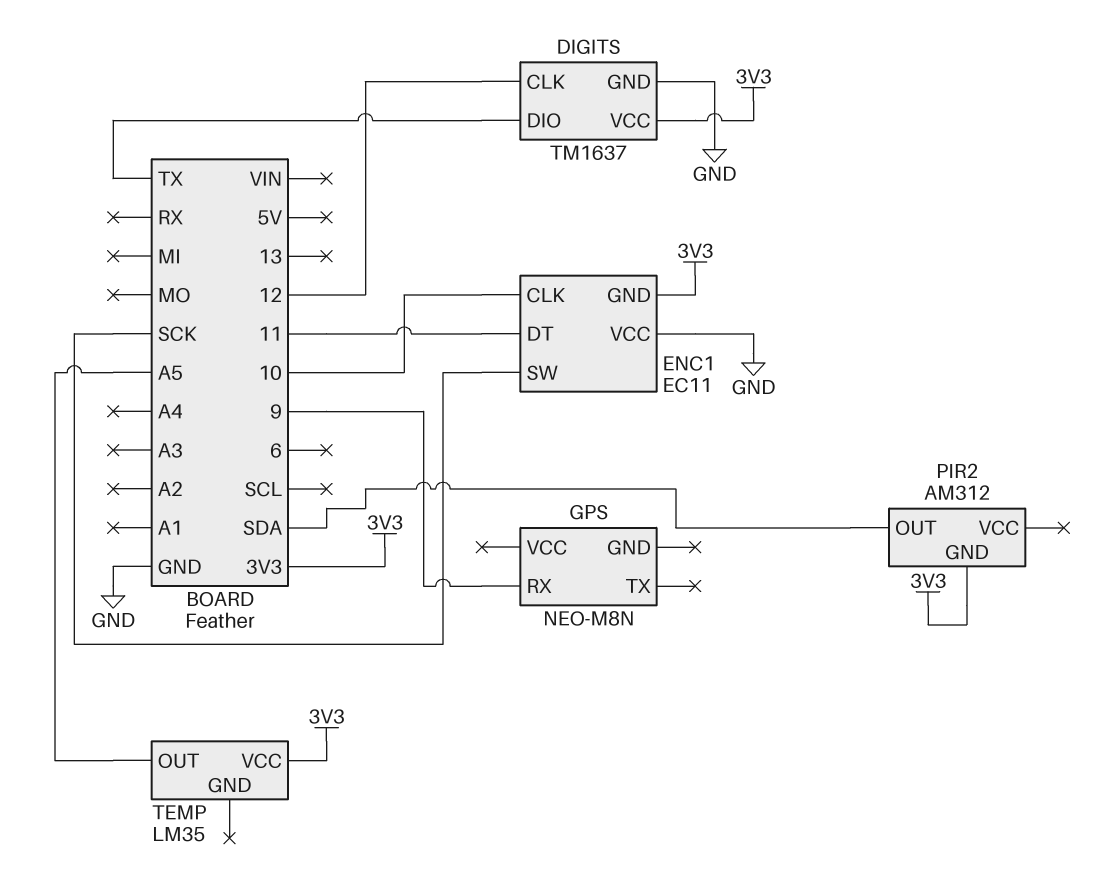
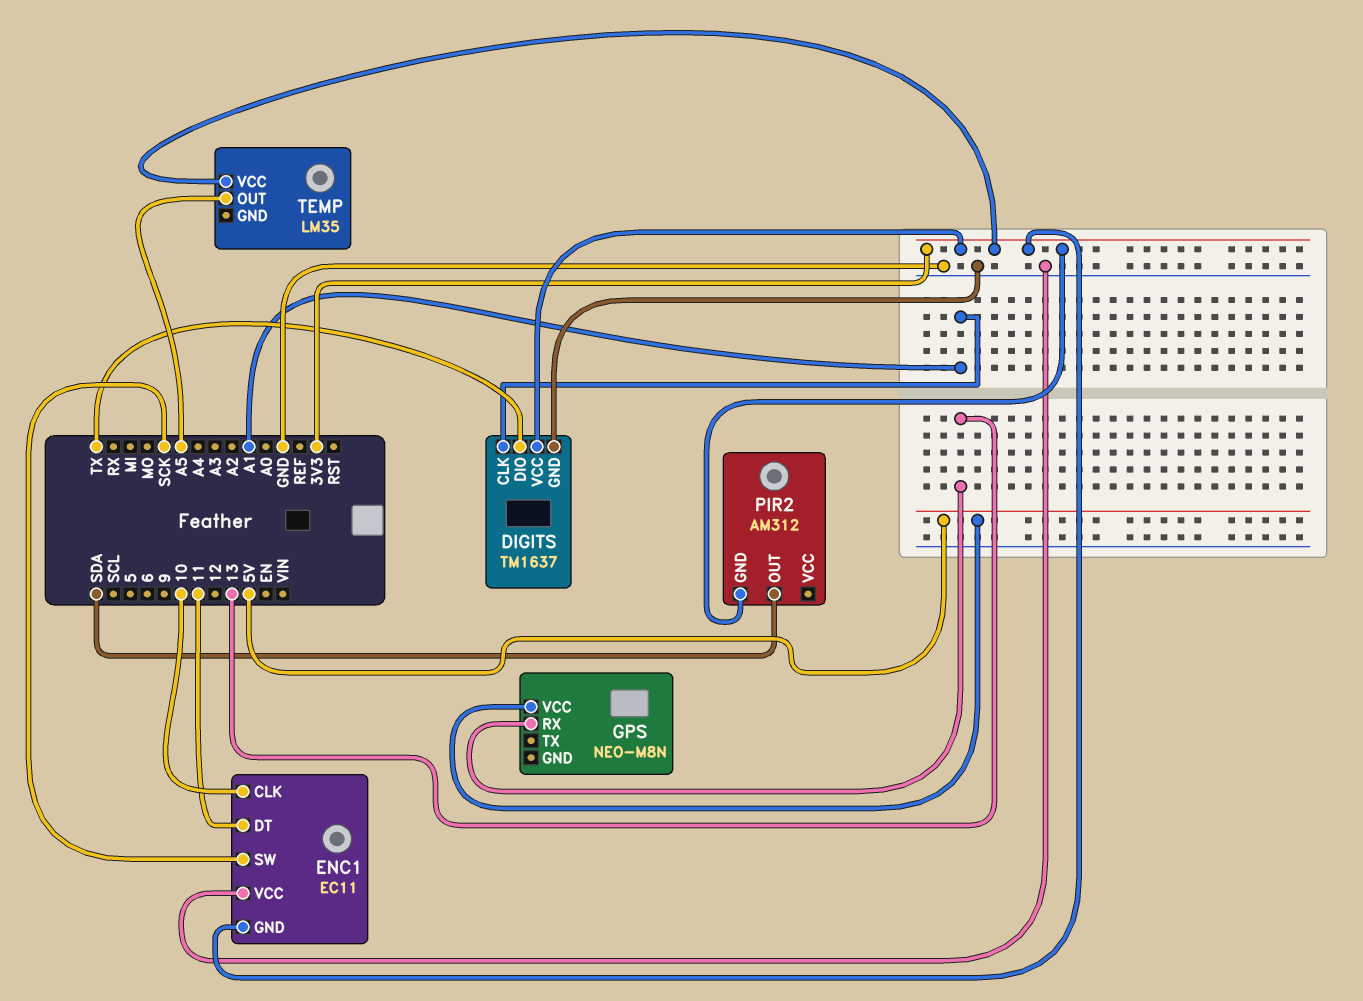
DIGITS pin CLK: 12 -> A1
GPS pin RX: 9 -> 13
GPS pin VCC: none -> 5V

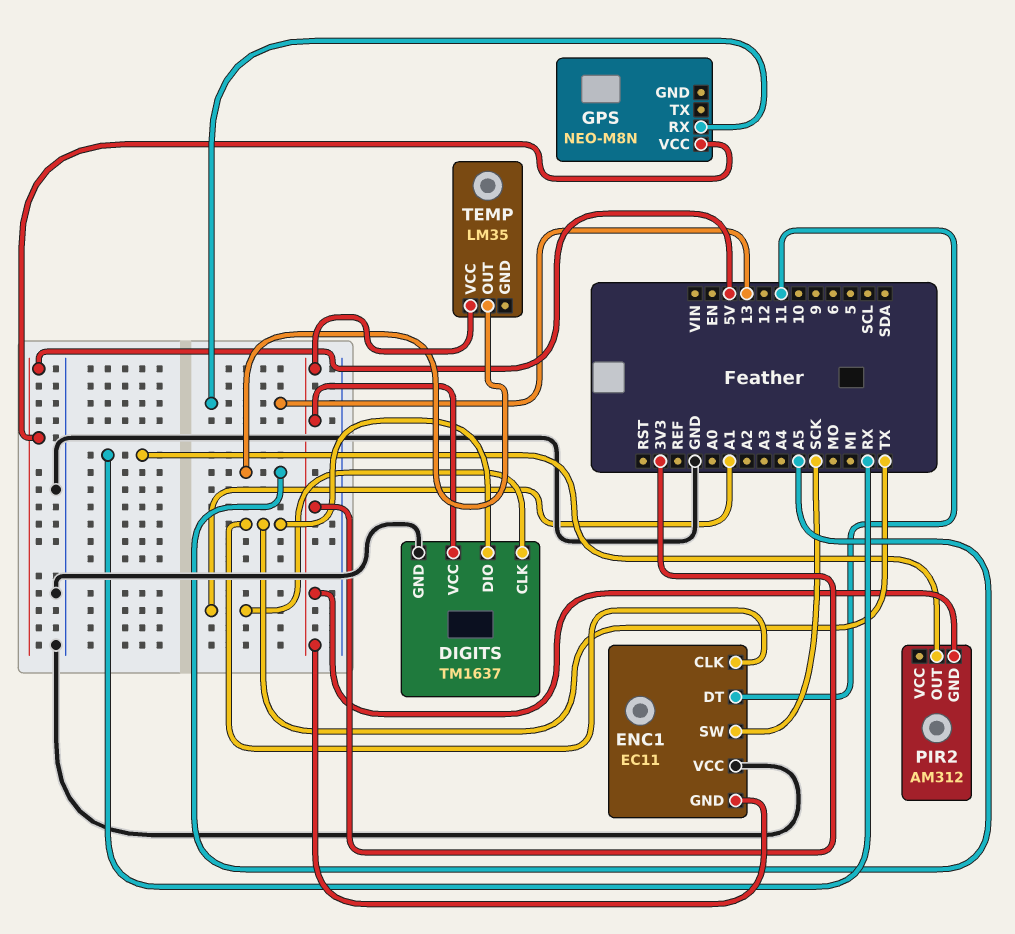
ENC1 pin CLK: 10 -> TX
PIR2 pin OUT: SDA -> RX

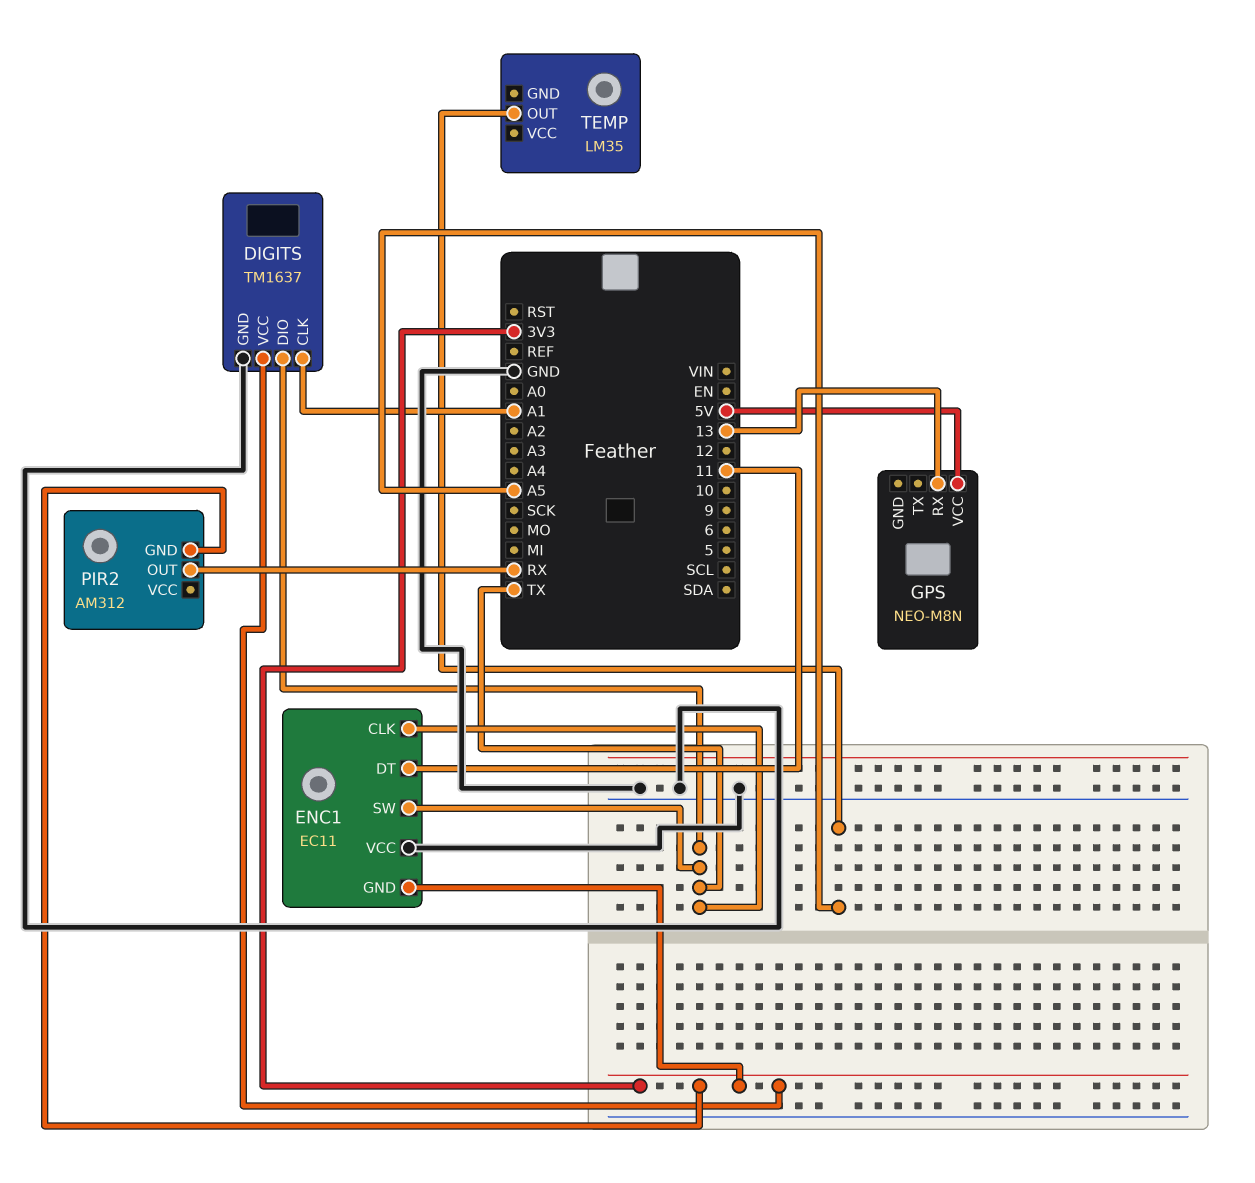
ENC1 pin SW: SCK -> TX
TEMP pin VCC: 3V3 -> none

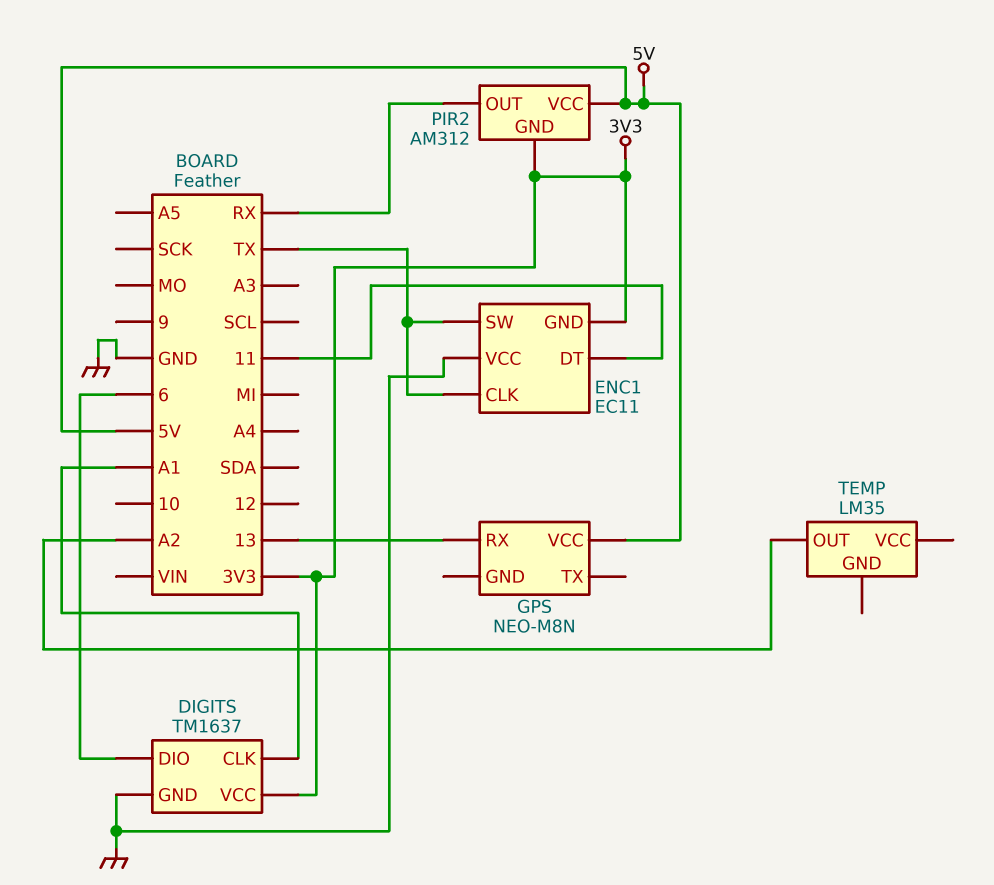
DIGITS pin DIO: TX -> 6
PIR2 pin VCC: none -> 5V
TEMP pin OUT: A5 -> A2

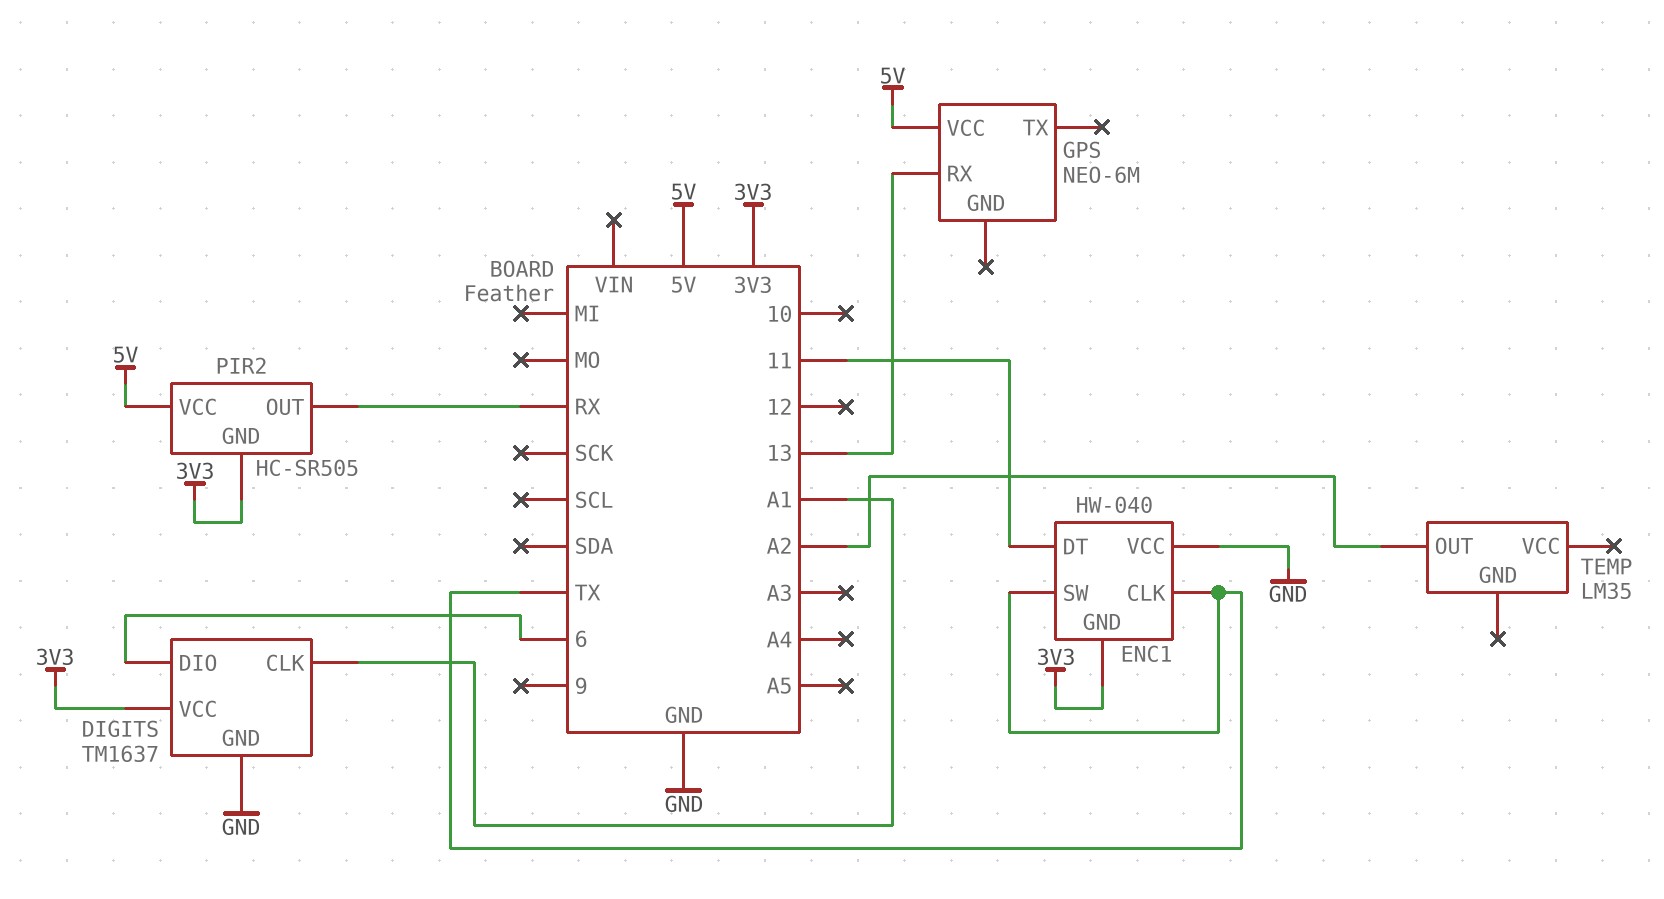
ENC1: EC11 -> HW-040
GPS: NEO-M8N -> NEO-6M
PIR2: AM312 -> HC-SR505

